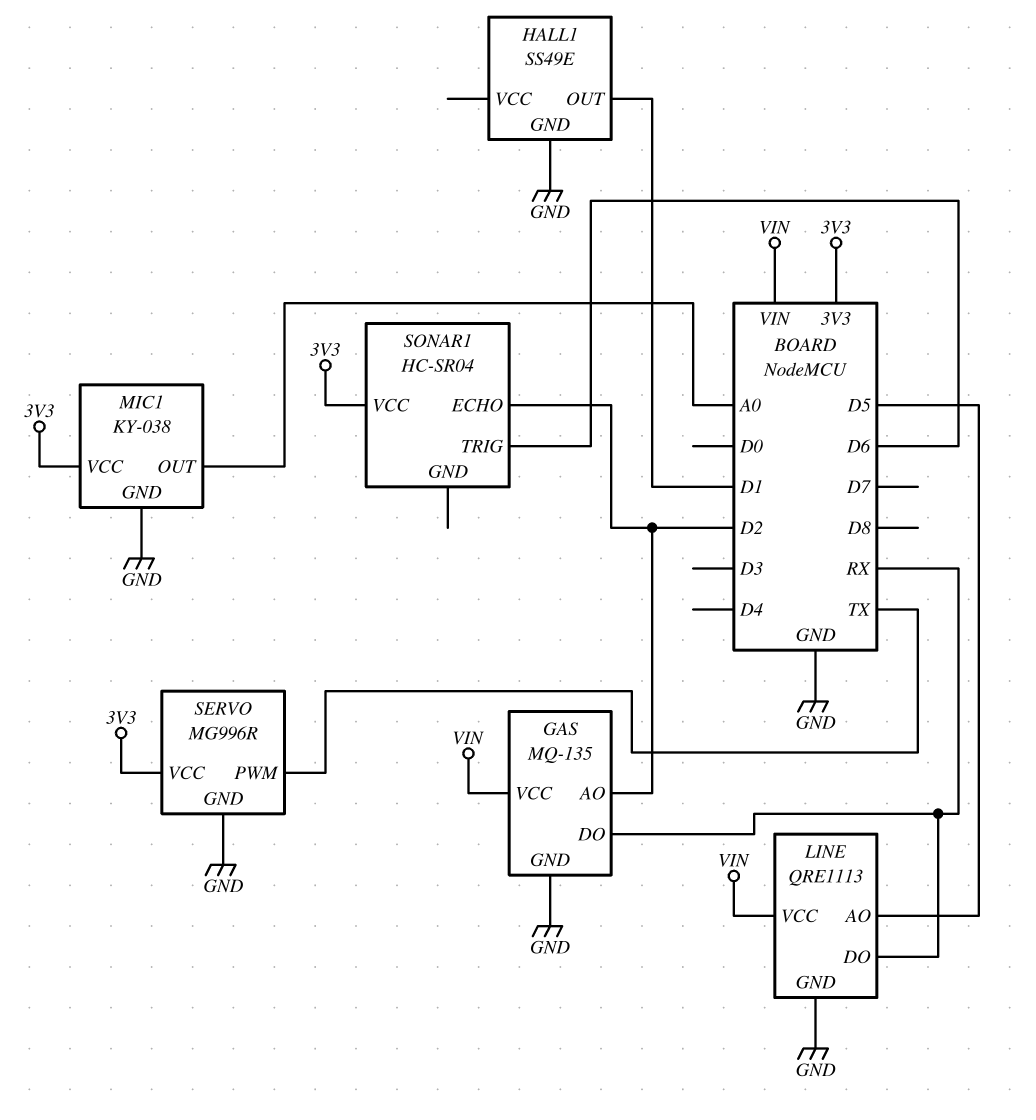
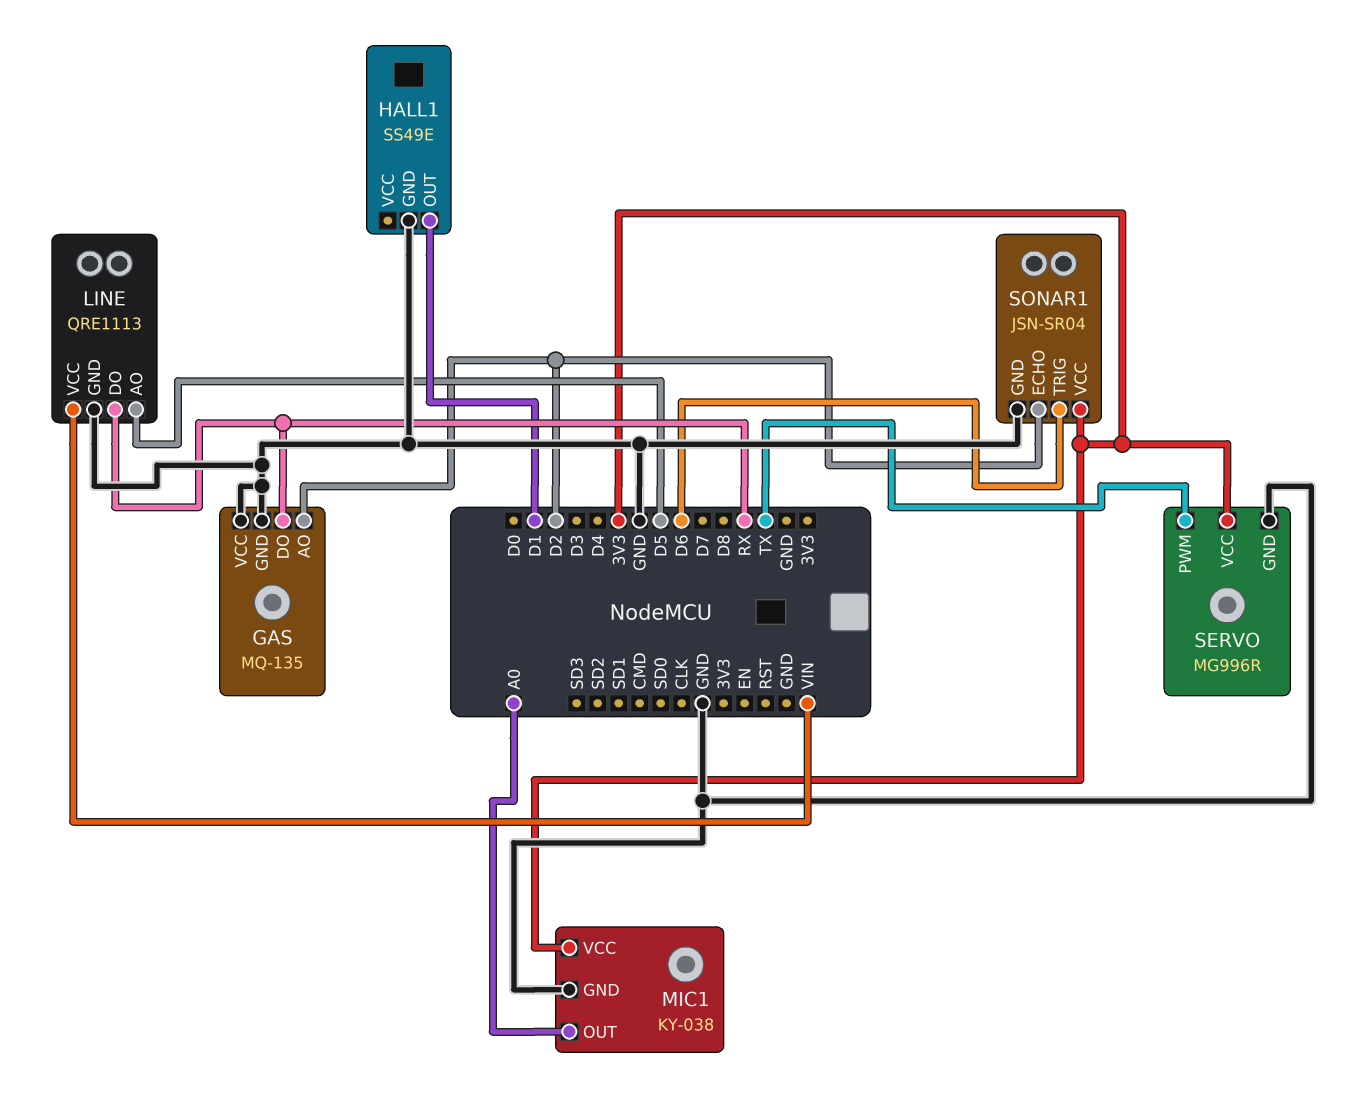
GAS pin VCC: VIN -> GND
SONAR1: HC-SR04 -> JSN-SR04
SONAR1 pin GND: none -> GND

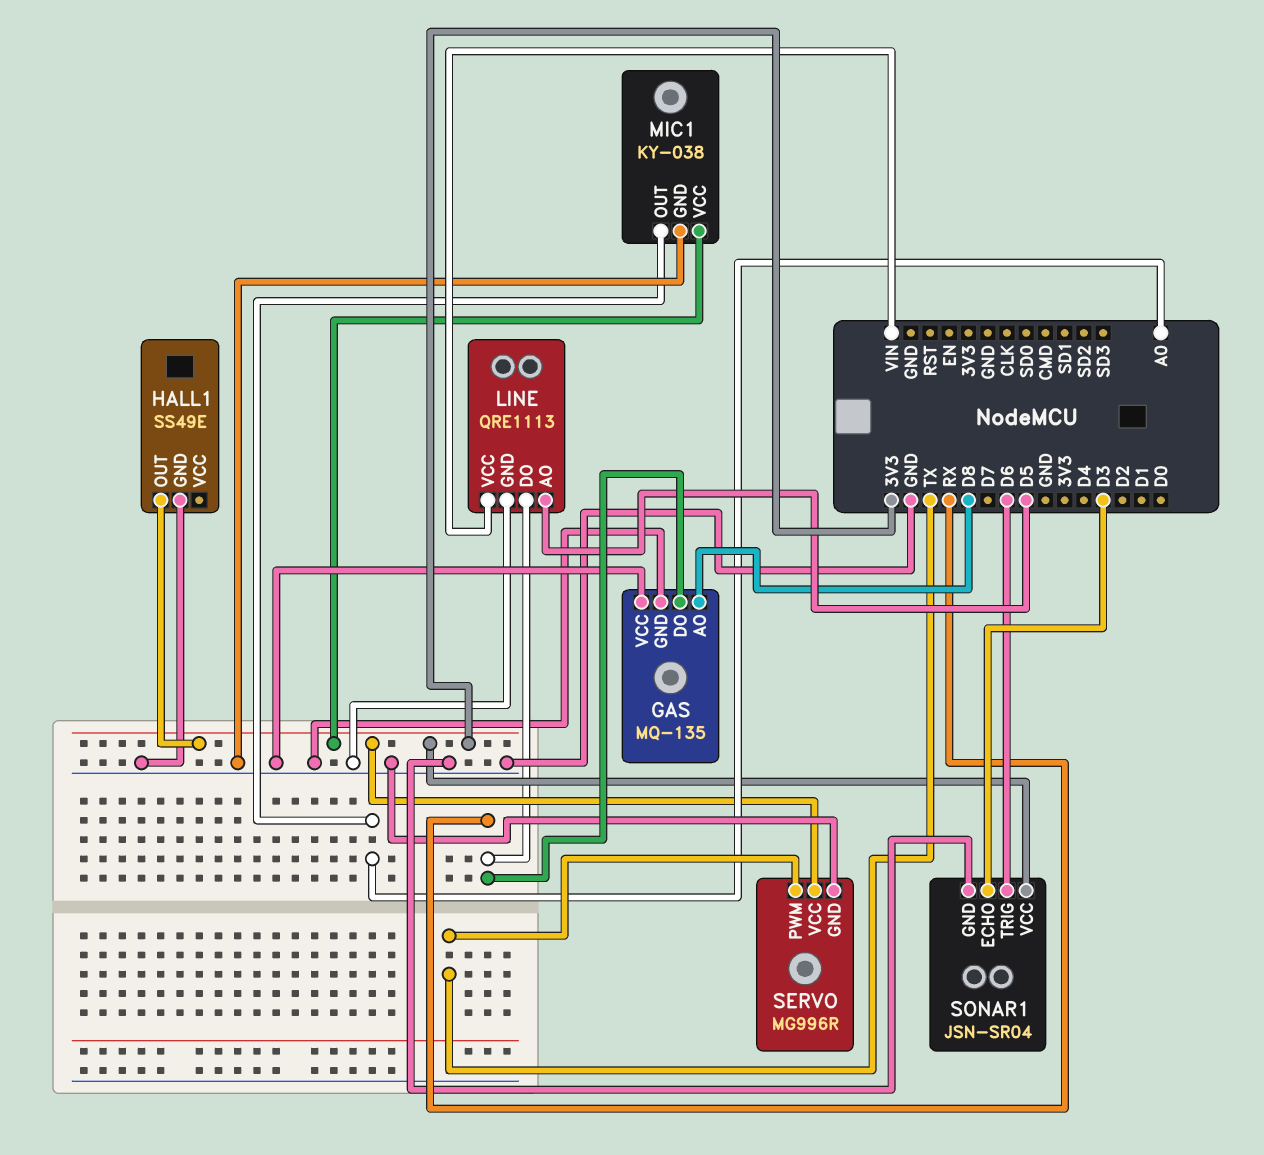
GAS pin AO: D2 -> D8
HALL1 pin OUT: D1 -> 3V3
SONAR1 pin ECHO: D2 -> D3

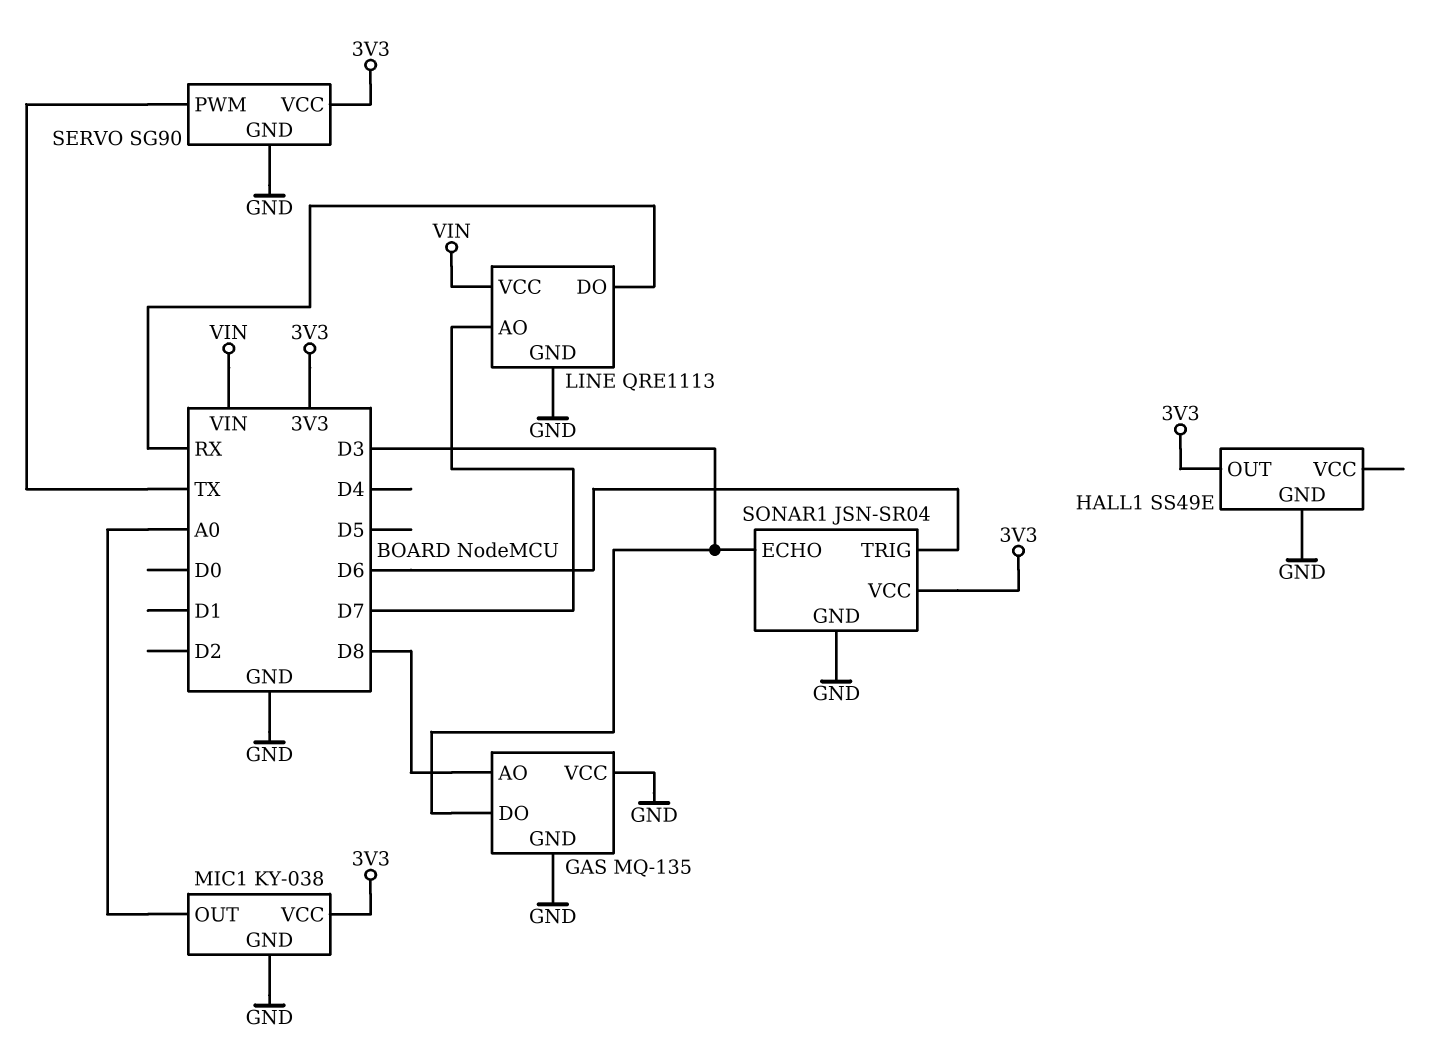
GAS pin DO: RX -> D3
LINE pin AO: D5 -> D7
SERVO: MG996R -> SG90

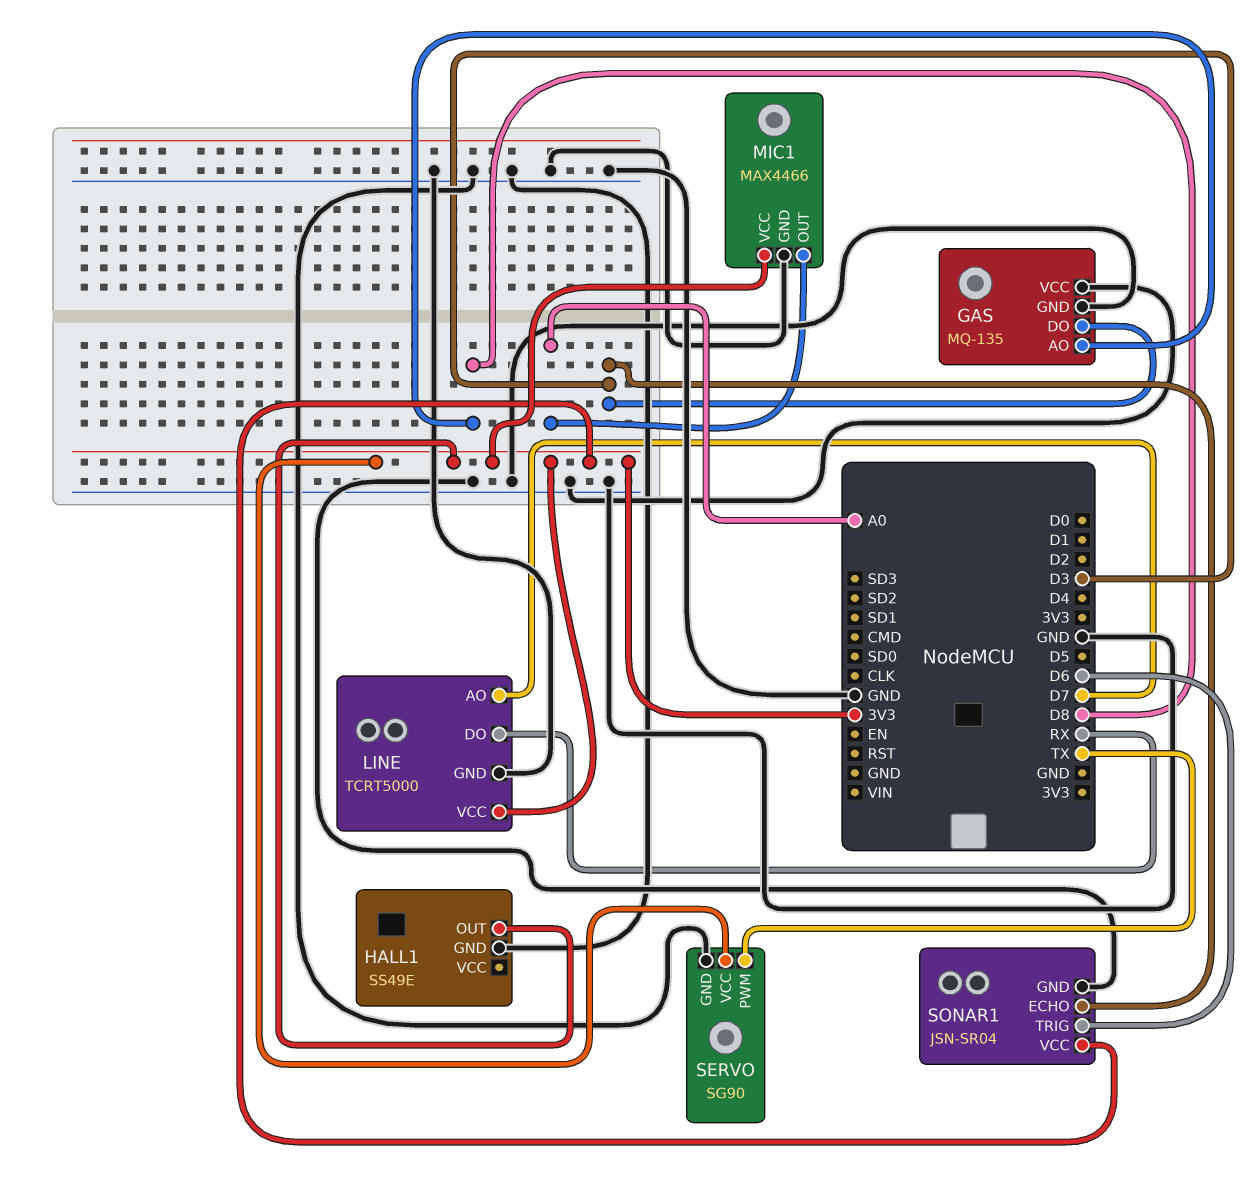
LINE: QRE1113 -> TCRT5000
LINE pin VCC: VIN -> 3V3
MIC1: KY-038 -> MAX4466

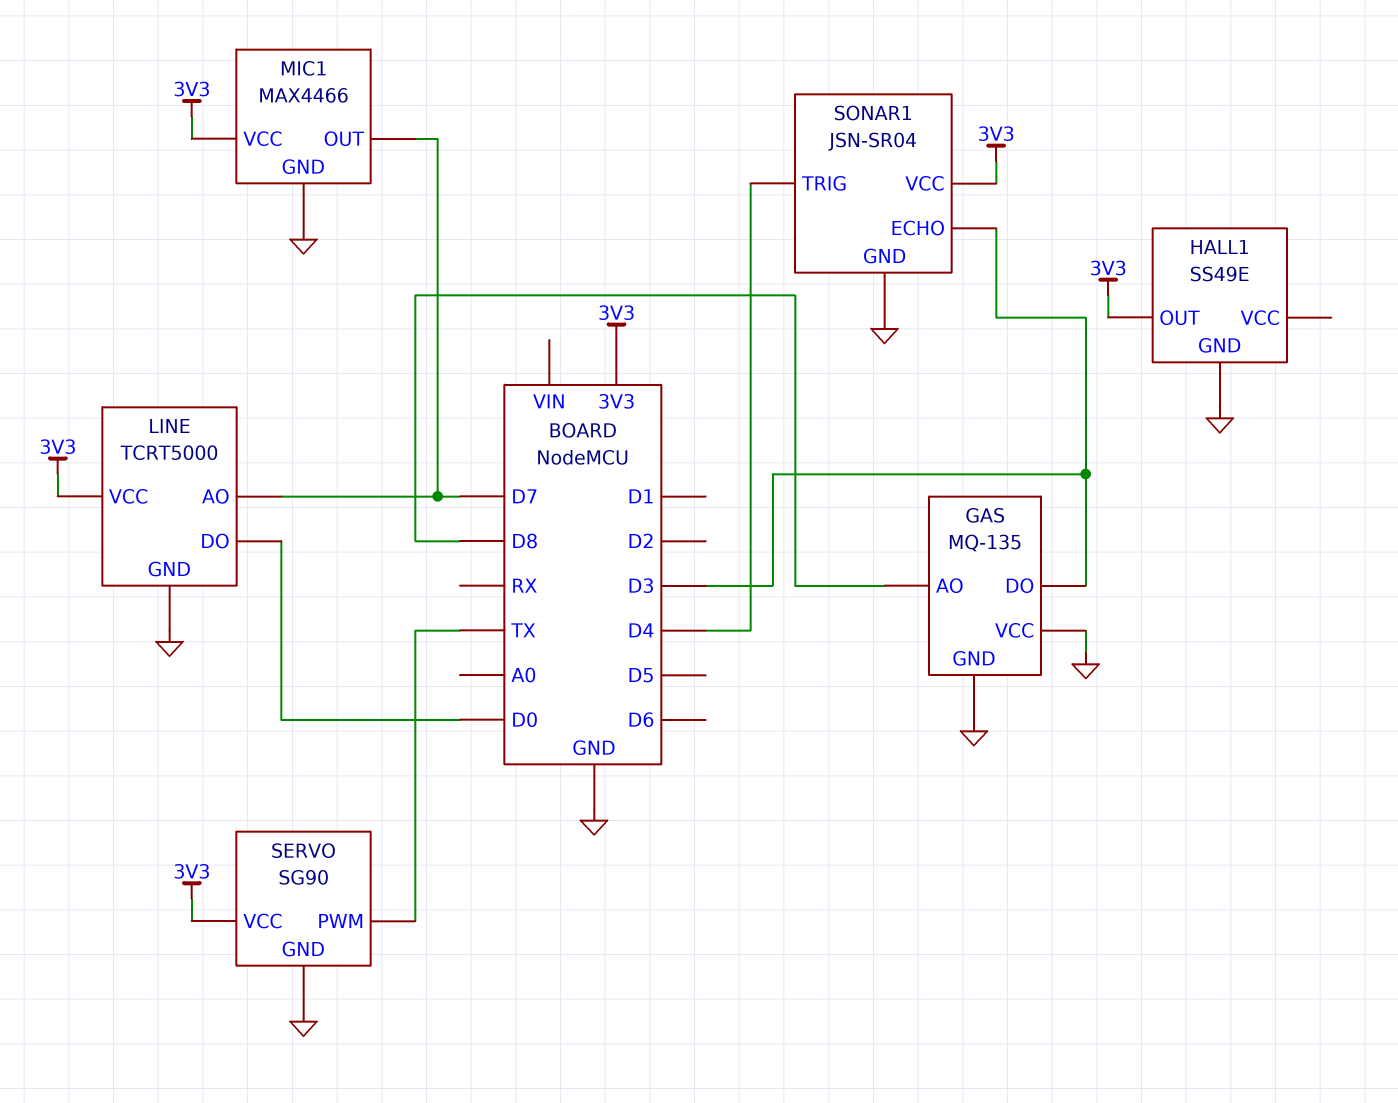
LINE pin DO: RX -> D0
MIC1 pin OUT: A0 -> D7
SONAR1 pin TRIG: D6 -> D4

